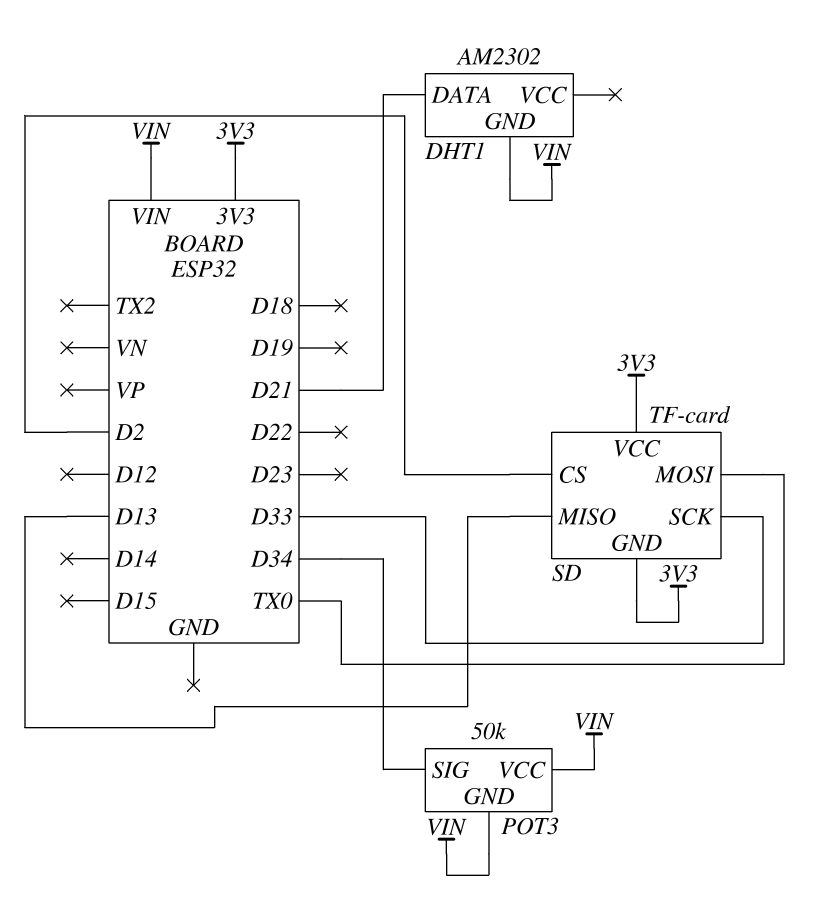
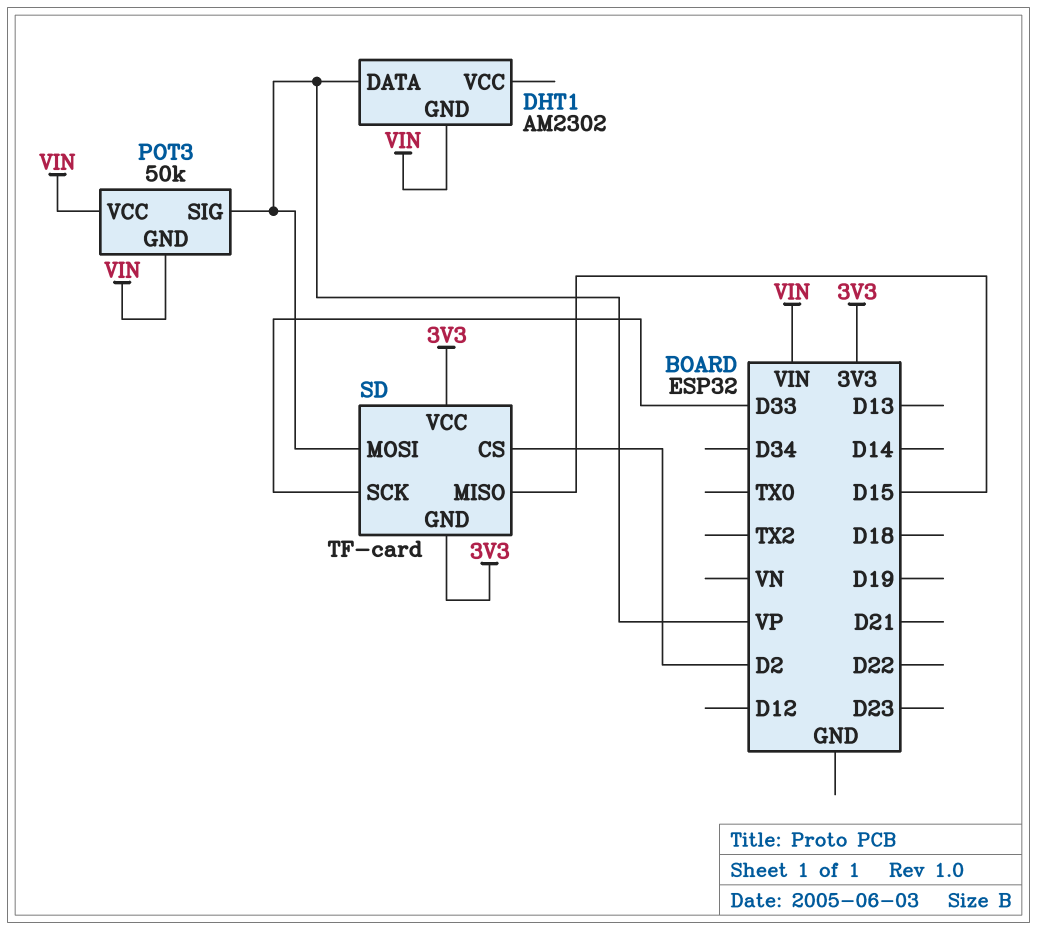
DHT1 pin DATA: D21 -> VP
POT3 pin SIG: D34 -> VP
SD pin MISO: D13 -> D15
SD pin MOSI: TX0 -> VP

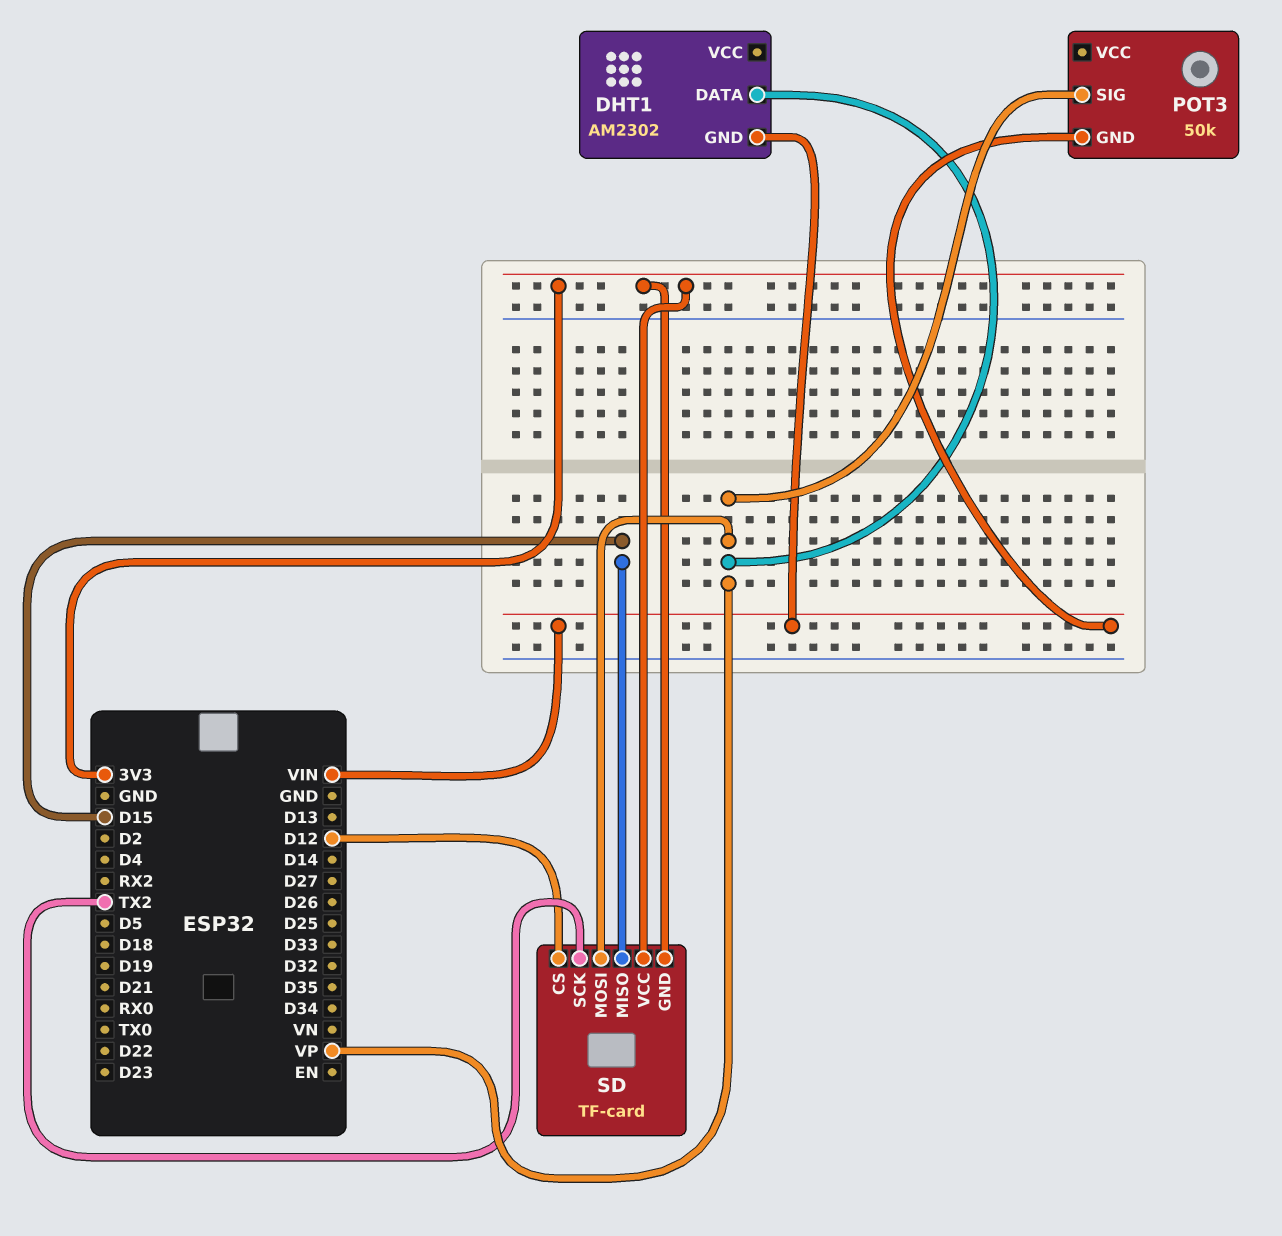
POT3 pin VCC: VIN -> none
SD pin CS: D2 -> D12
SD pin SCK: D33 -> TX2

